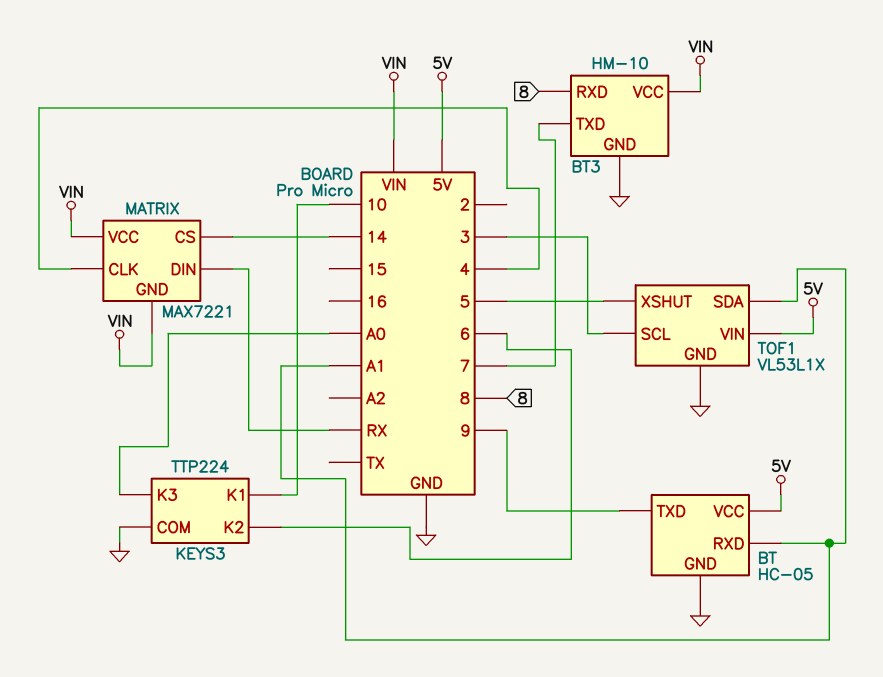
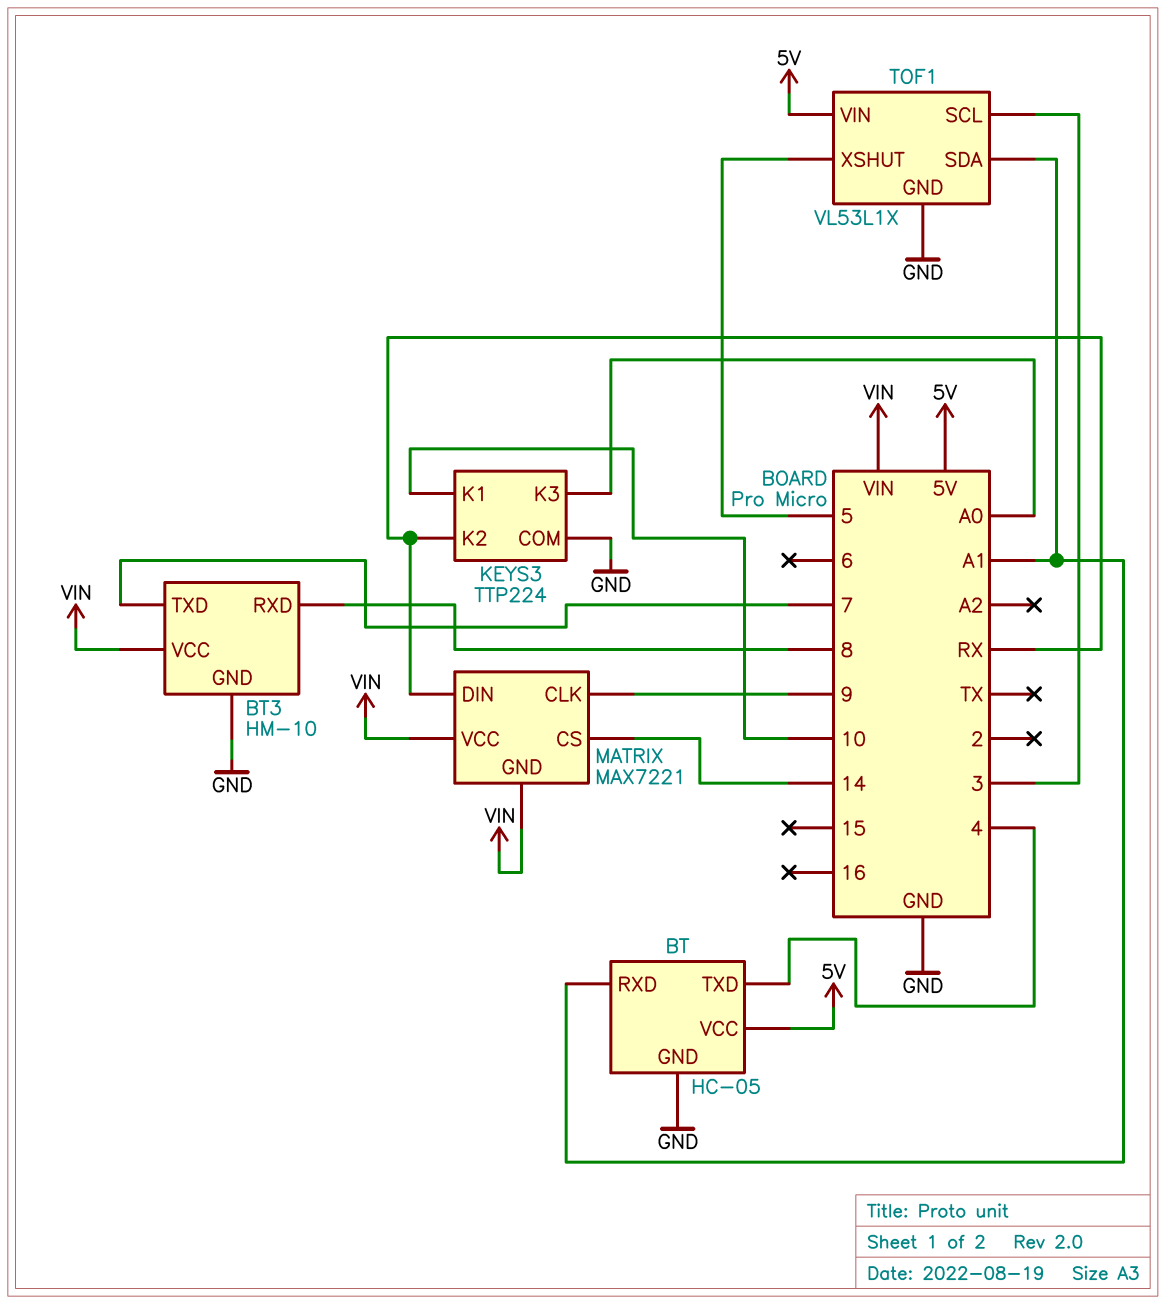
BT pin TXD: 9 -> 4
KEYS3 pin K2: 6 -> RX
MATRIX pin CLK: 4 -> 9

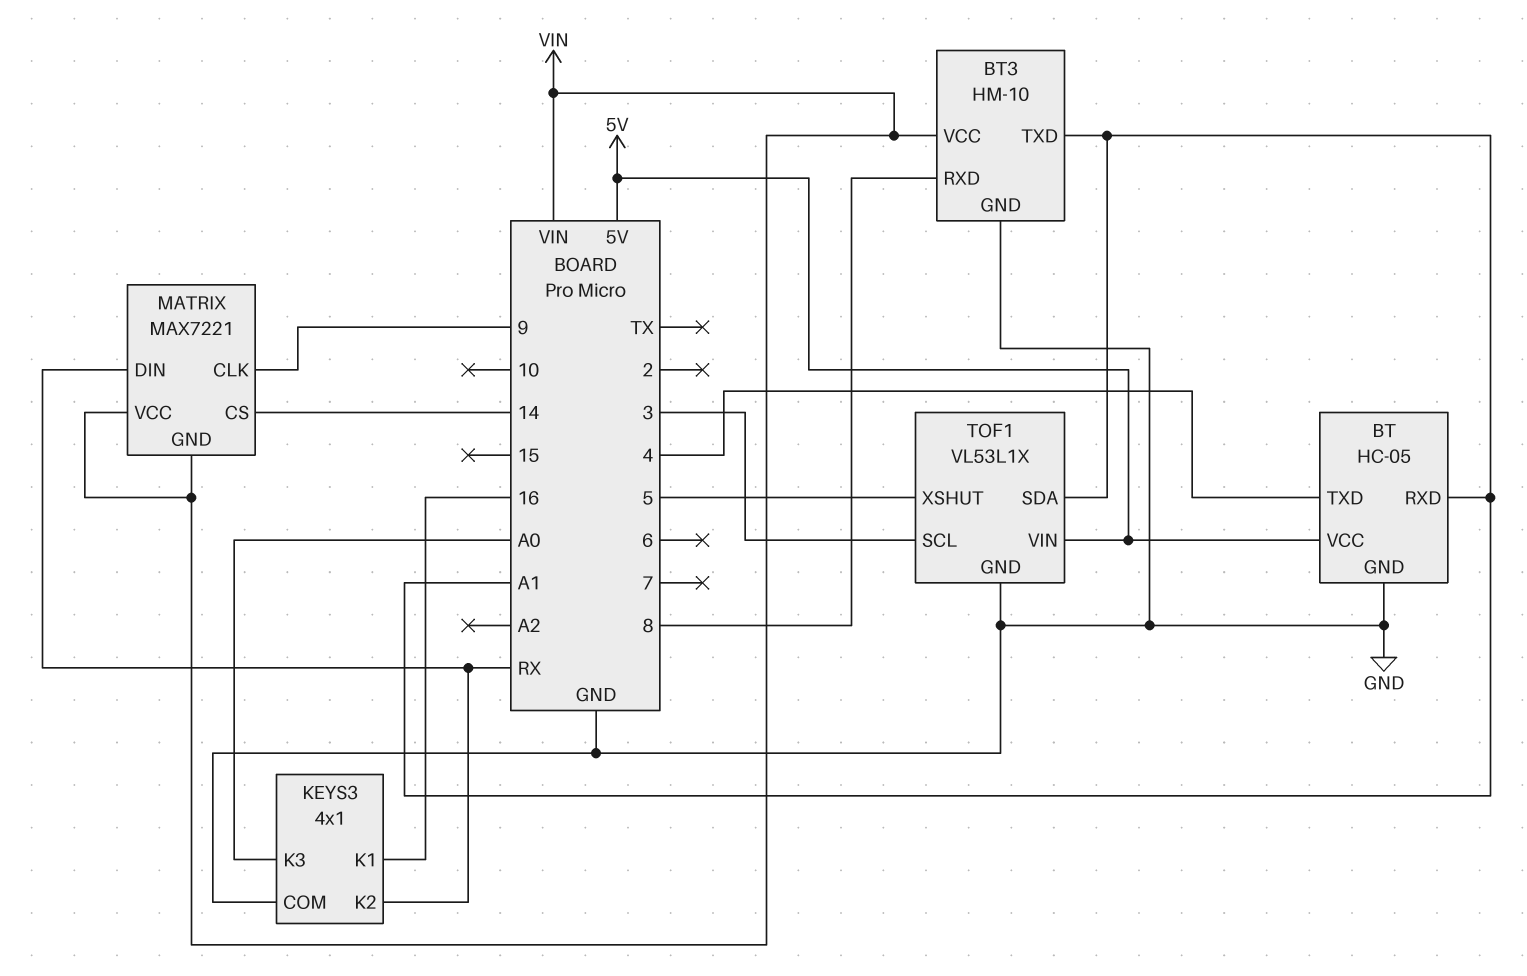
BT3 pin TXD: 7 -> A1
KEYS3: TTP224 -> 4x1
KEYS3 pin K1: 10 -> 16

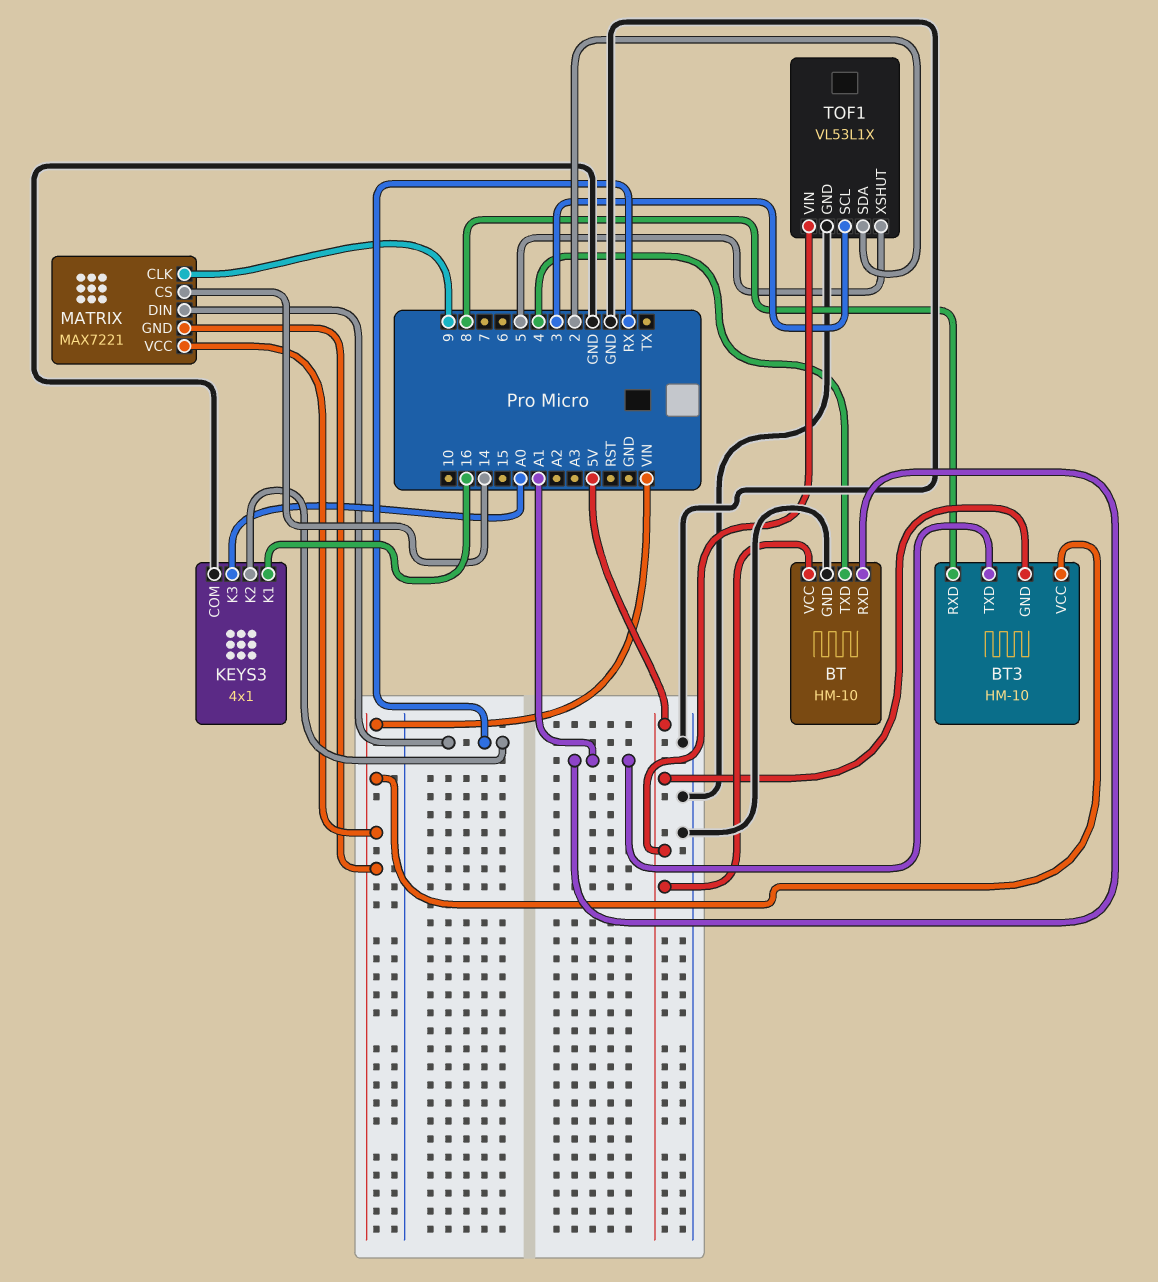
BT: HC-05 -> HM-10
BT3 pin GND: GND -> 5V
TOF1 pin SDA: A1 -> 2

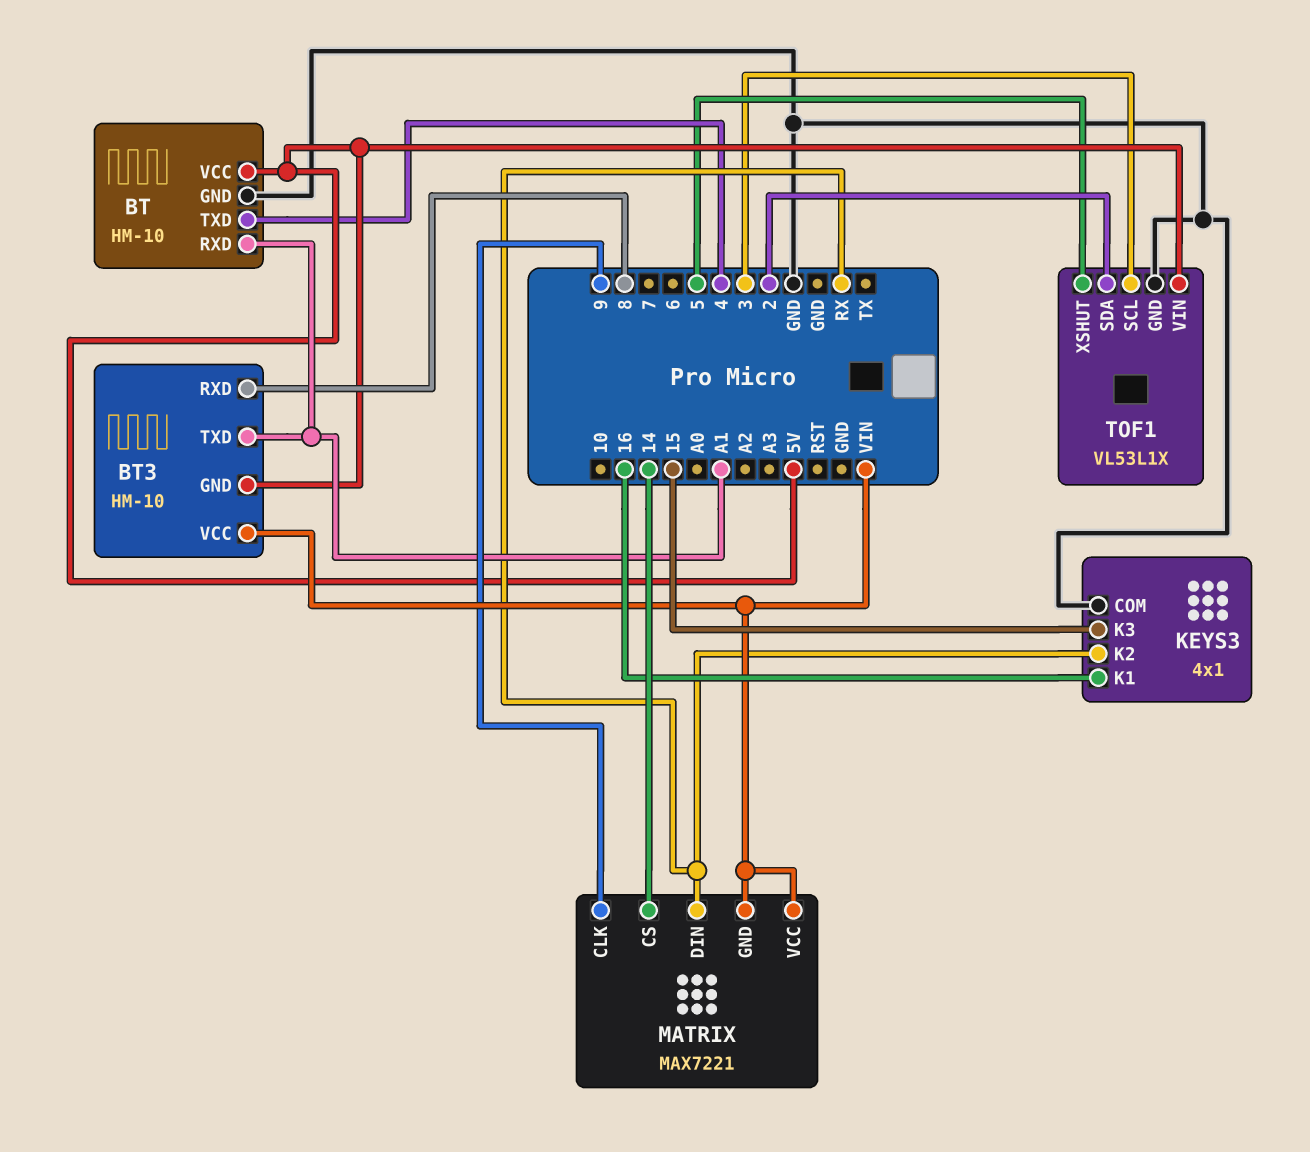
KEYS3 pin K3: A0 -> 15

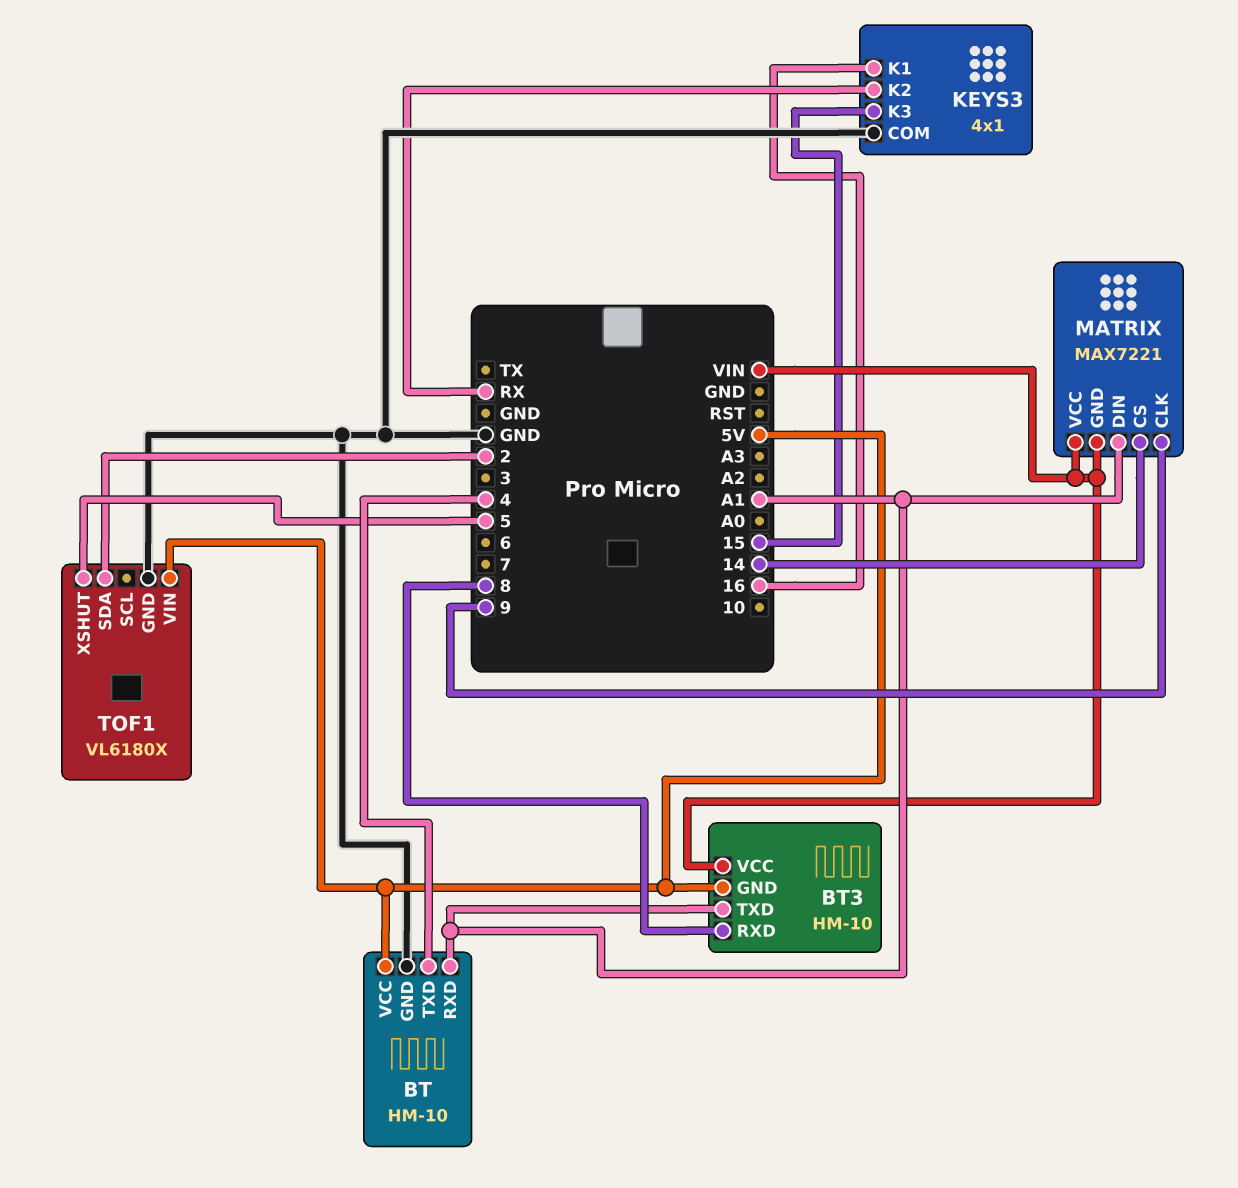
MATRIX pin DIN: RX -> A1
TOF1: VL53L1X -> VL6180X
TOF1 pin SCL: 3 -> none

